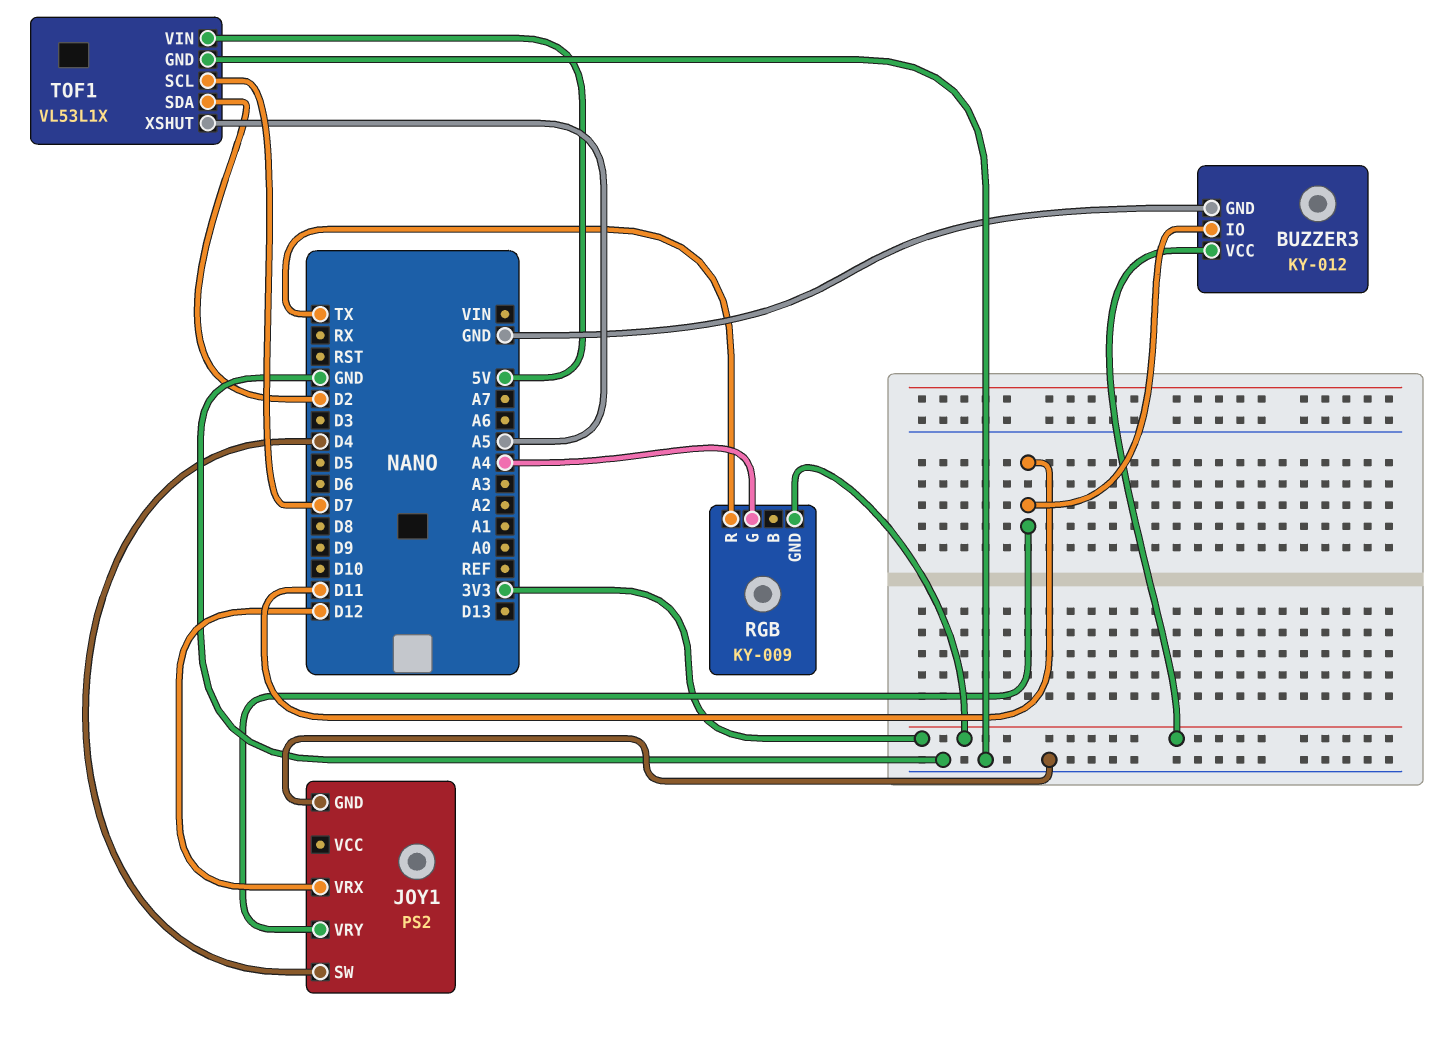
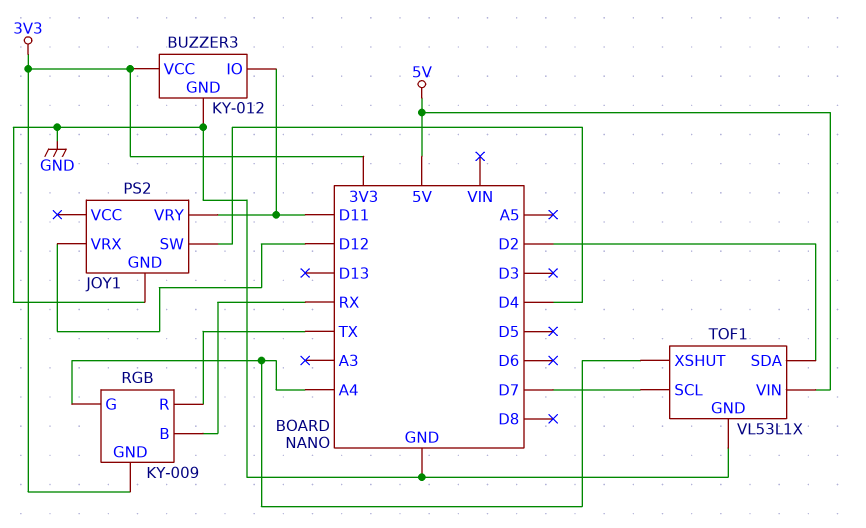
RGB pin B: none -> RX
TOF1 pin XSHUT: A5 -> A4

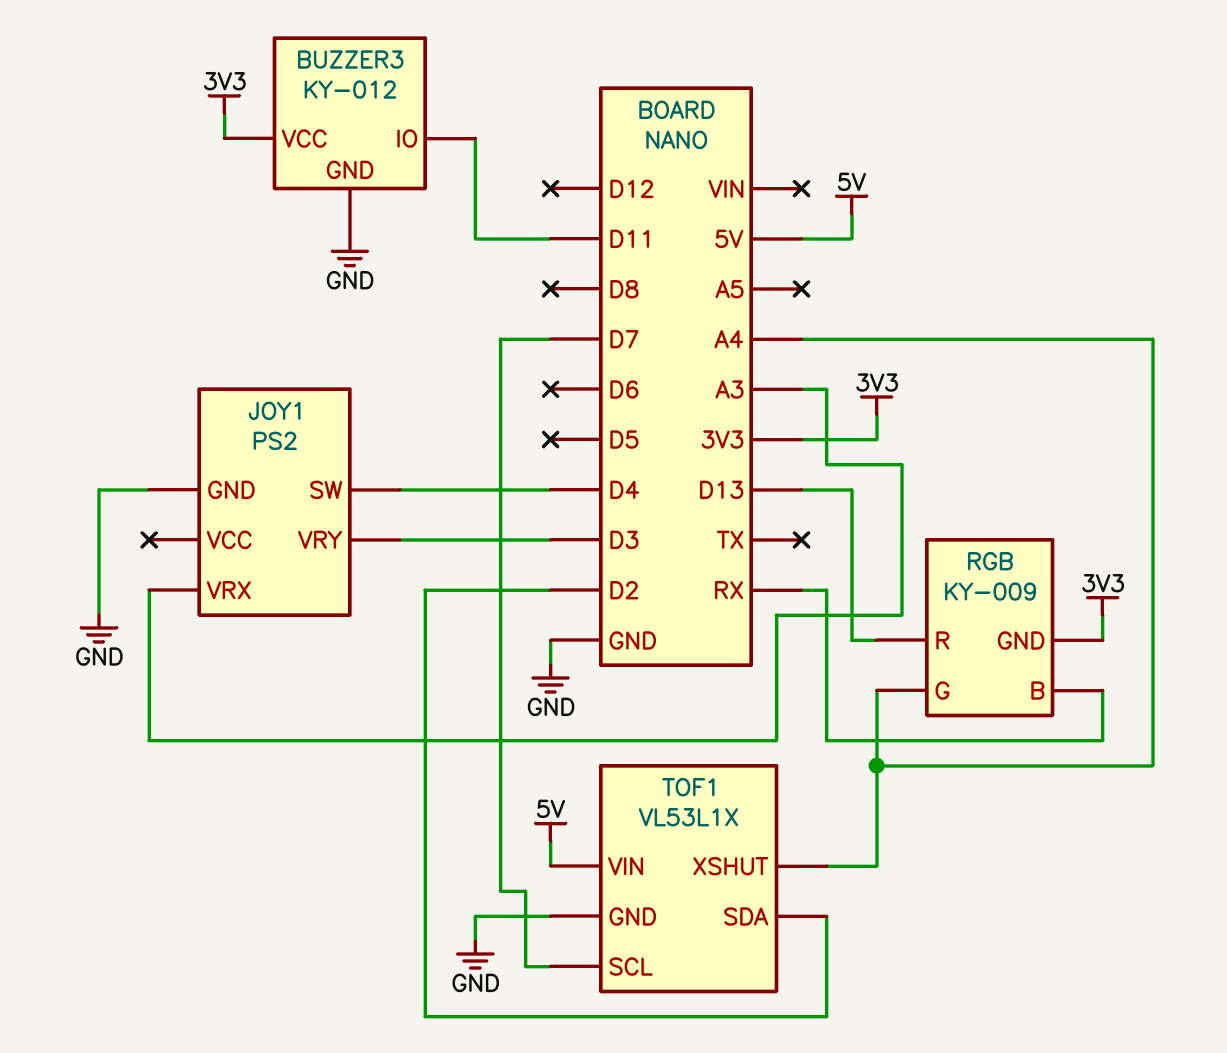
JOY1 pin VRX: D12 -> A3
JOY1 pin VRY: D11 -> D3
RGB pin R: TX -> D13

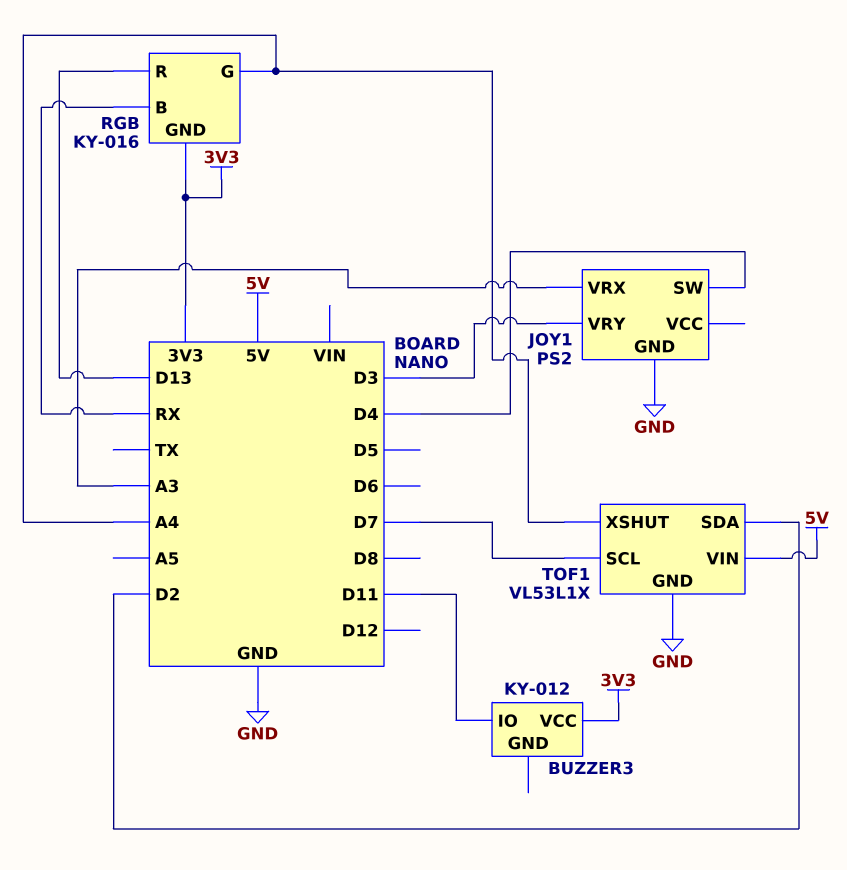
BUZZER3 pin GND: GND -> none
RGB: KY-009 -> KY-016

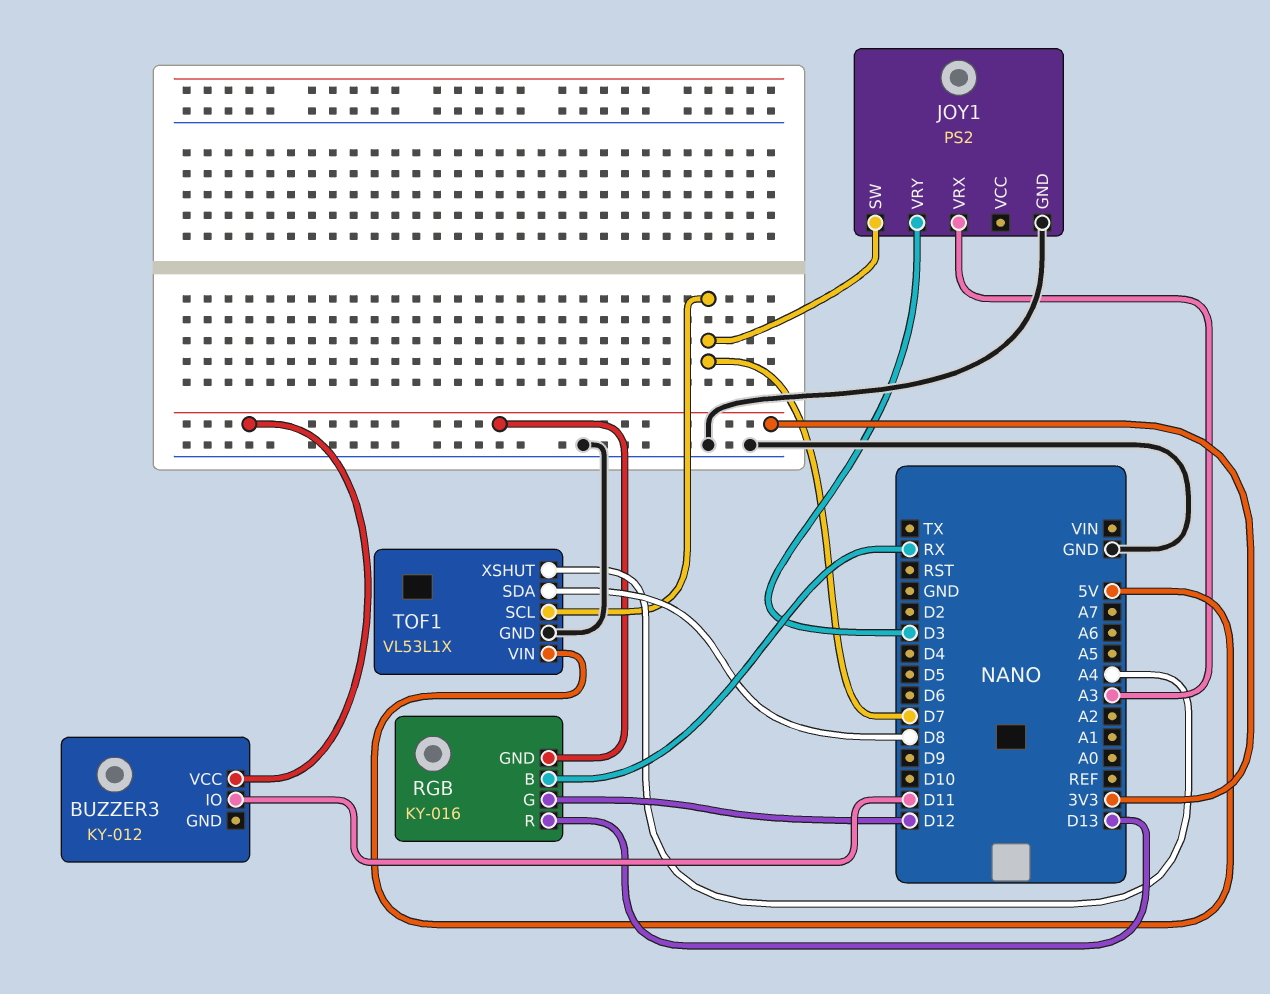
JOY1 pin SW: D4 -> D7
RGB pin G: A4 -> D12
TOF1 pin SDA: D2 -> D8

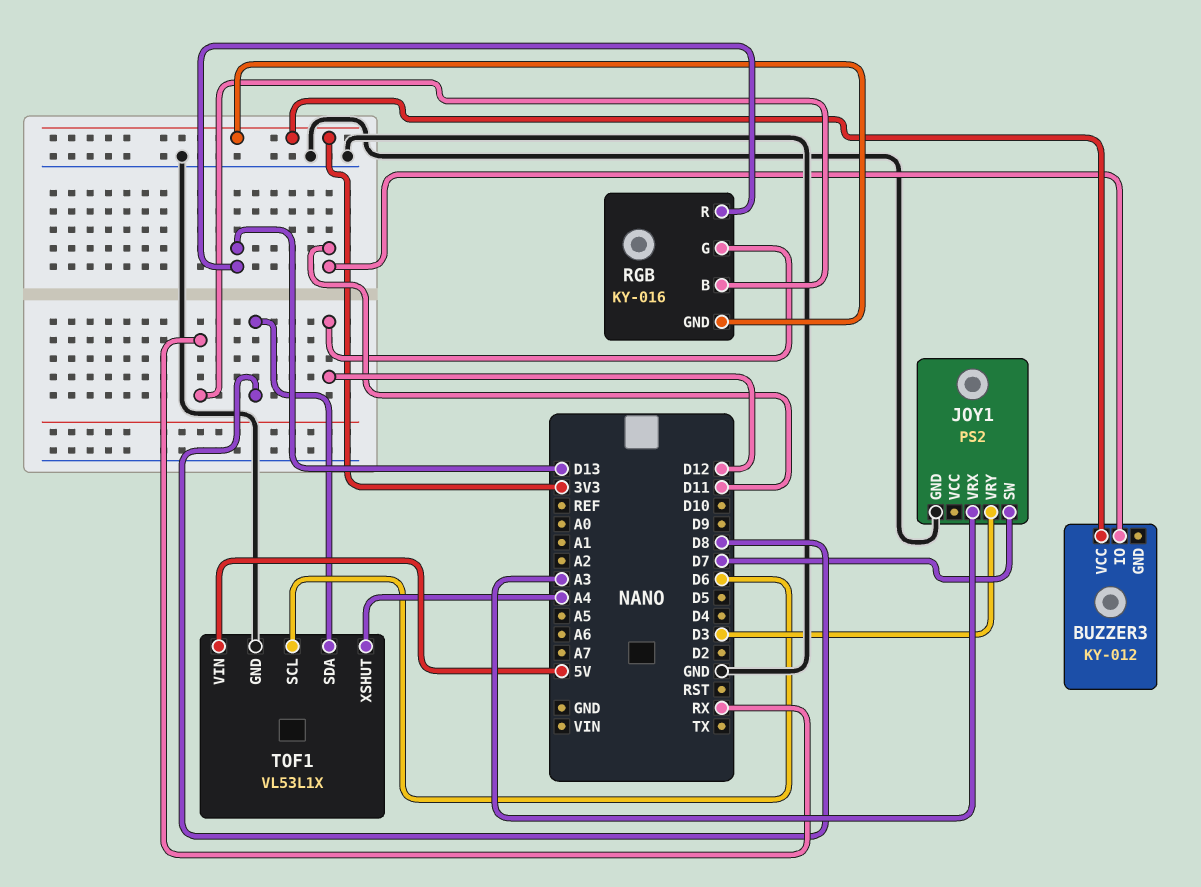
TOF1 pin SCL: D7 -> D6

